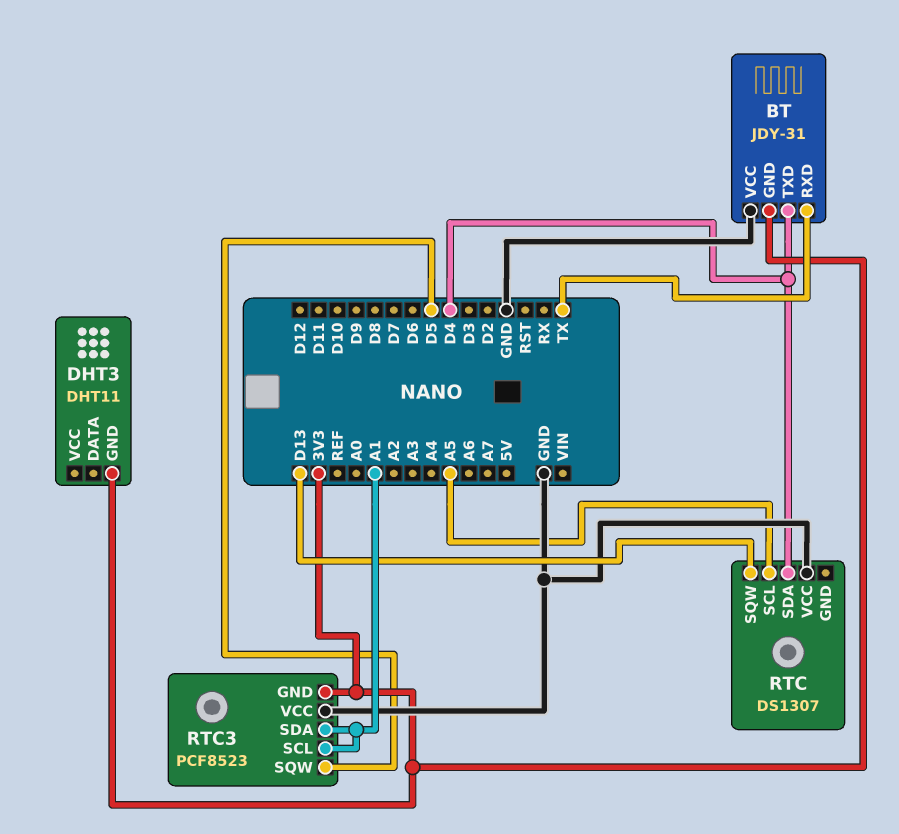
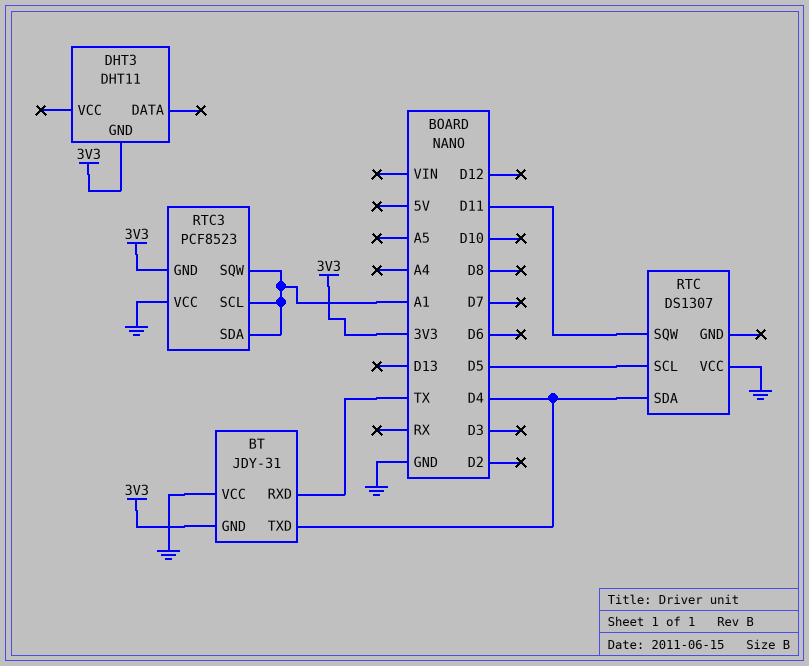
RTC pin SCL: A5 -> D5
RTC pin SQW: D13 -> D11
RTC3 pin SQW: D5 -> A1

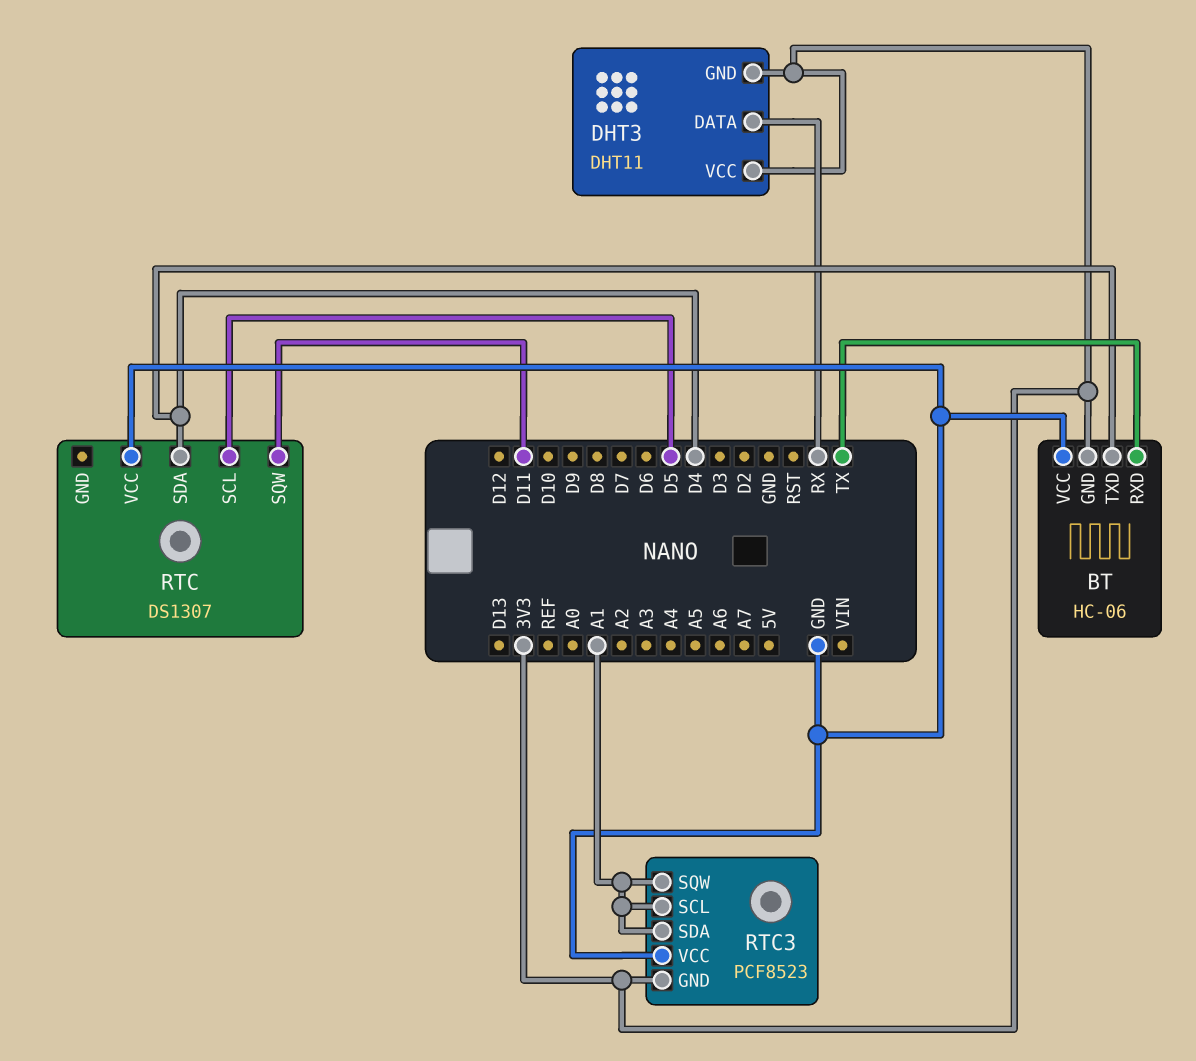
BT: JDY-31 -> HC-06
DHT3 pin DATA: none -> RX
DHT3 pin VCC: none -> 3V3

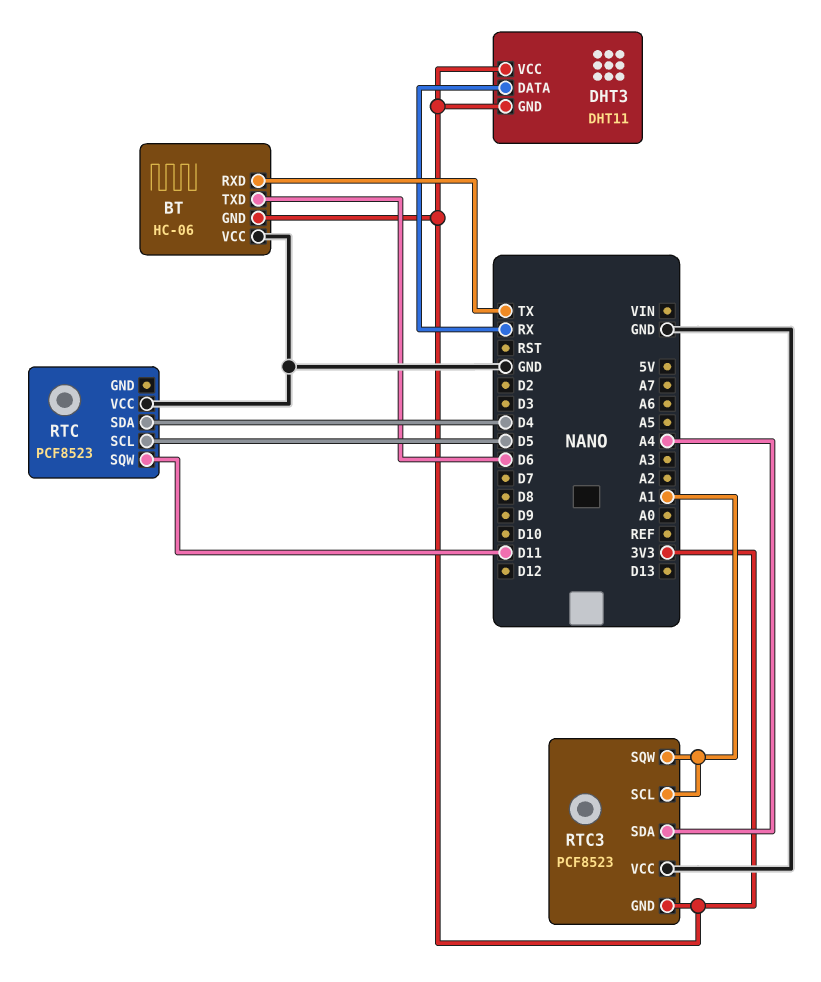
BT pin TXD: D4 -> D6
RTC: DS1307 -> PCF8523
RTC3 pin SDA: A1 -> A4

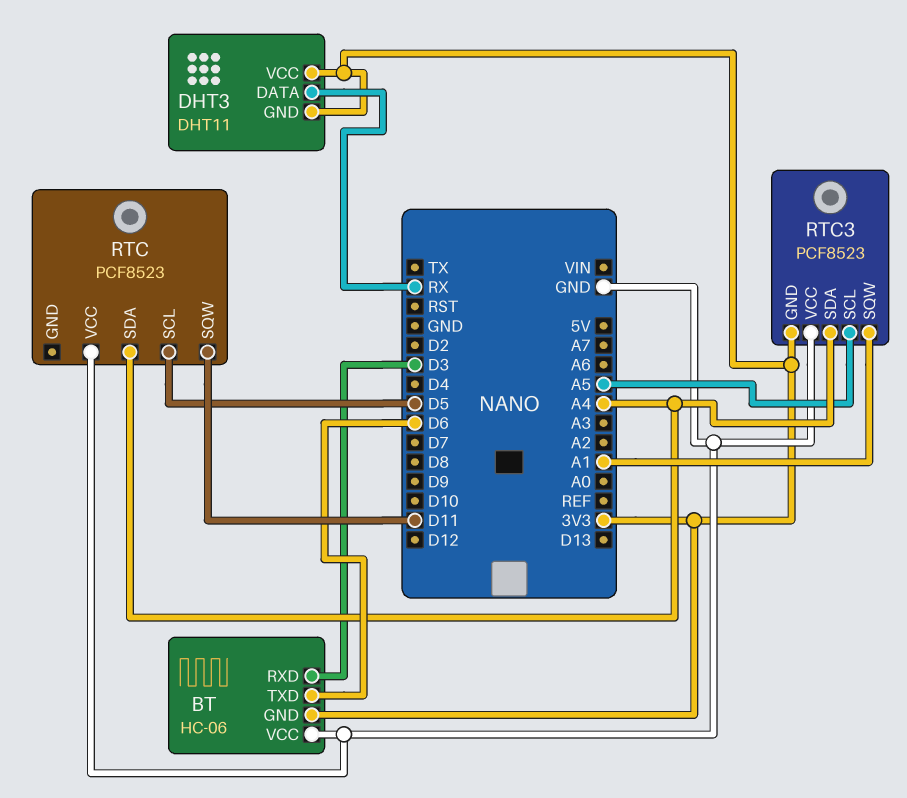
BT pin RXD: TX -> D3
RTC pin SDA: D4 -> A4
RTC3 pin SCL: A1 -> A5

